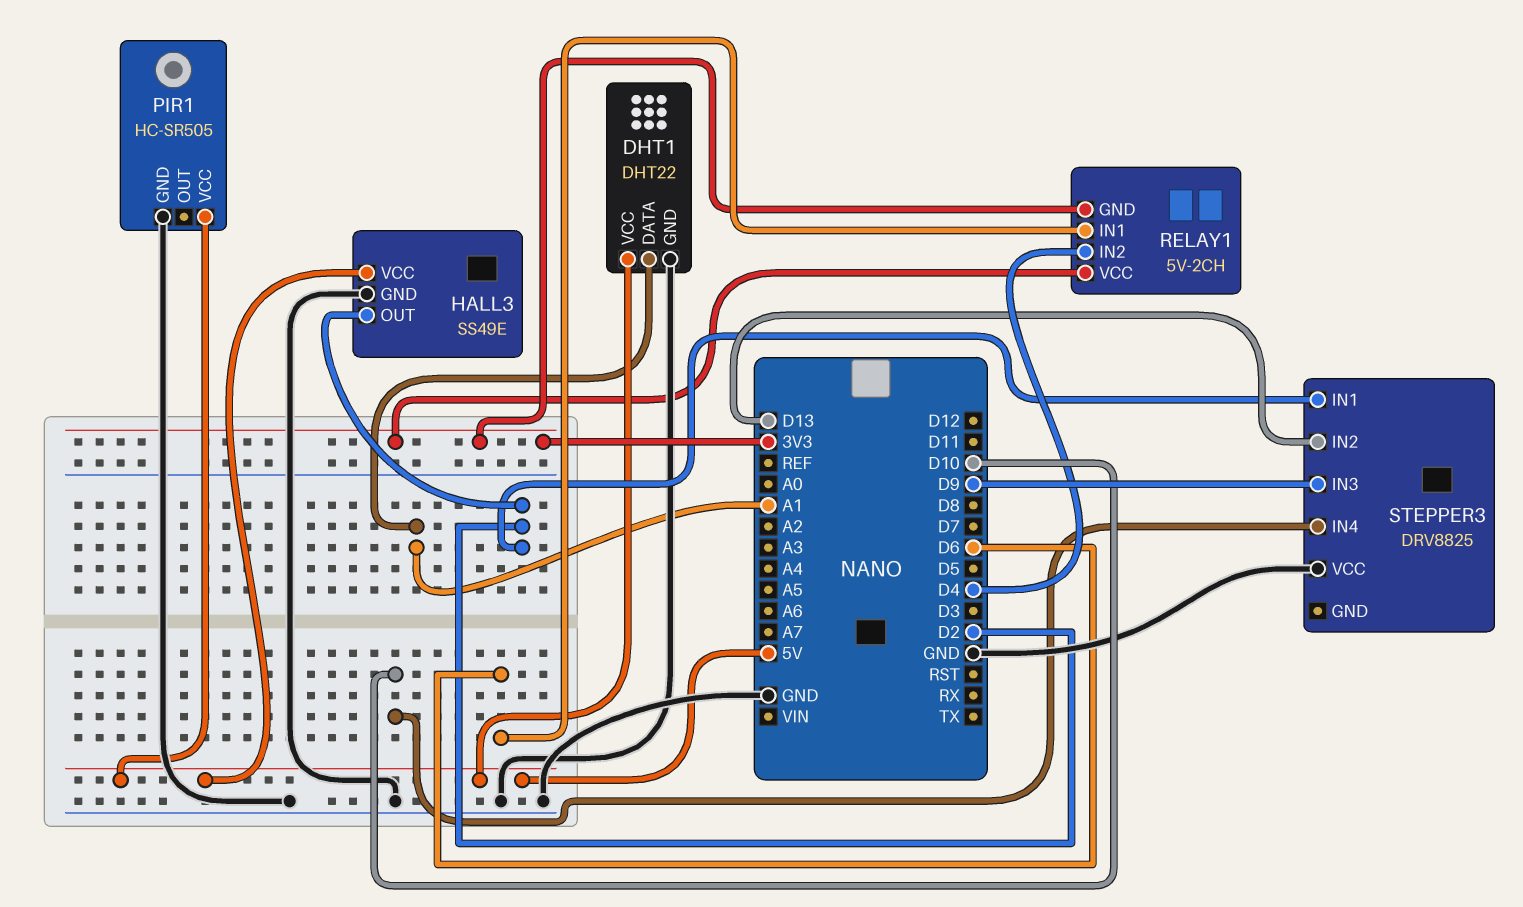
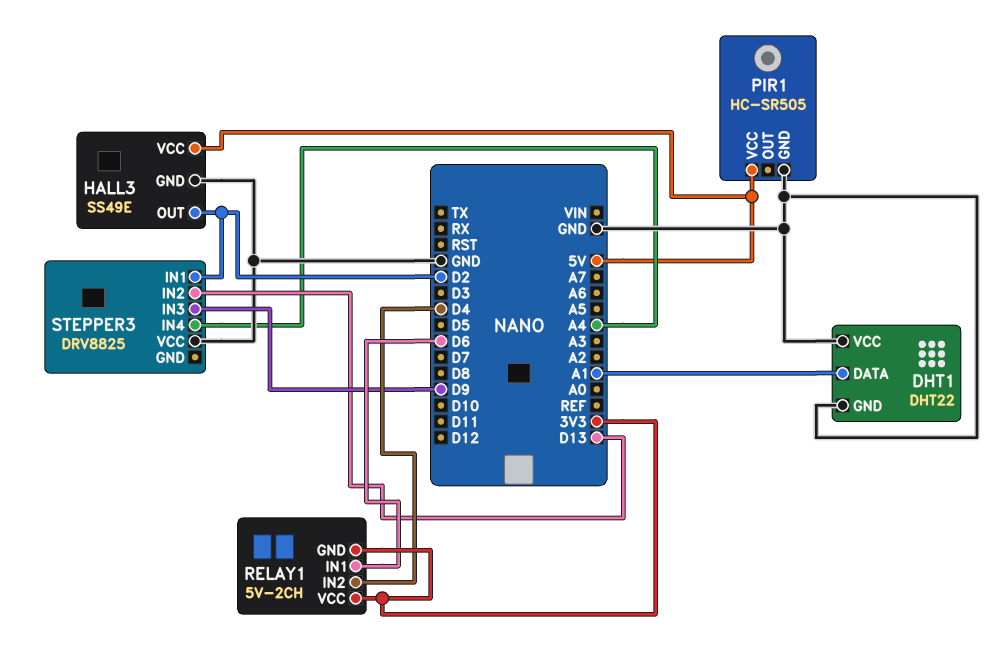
DHT1 pin VCC: 5V -> GND
STEPPER3 pin IN4: D10 -> A4

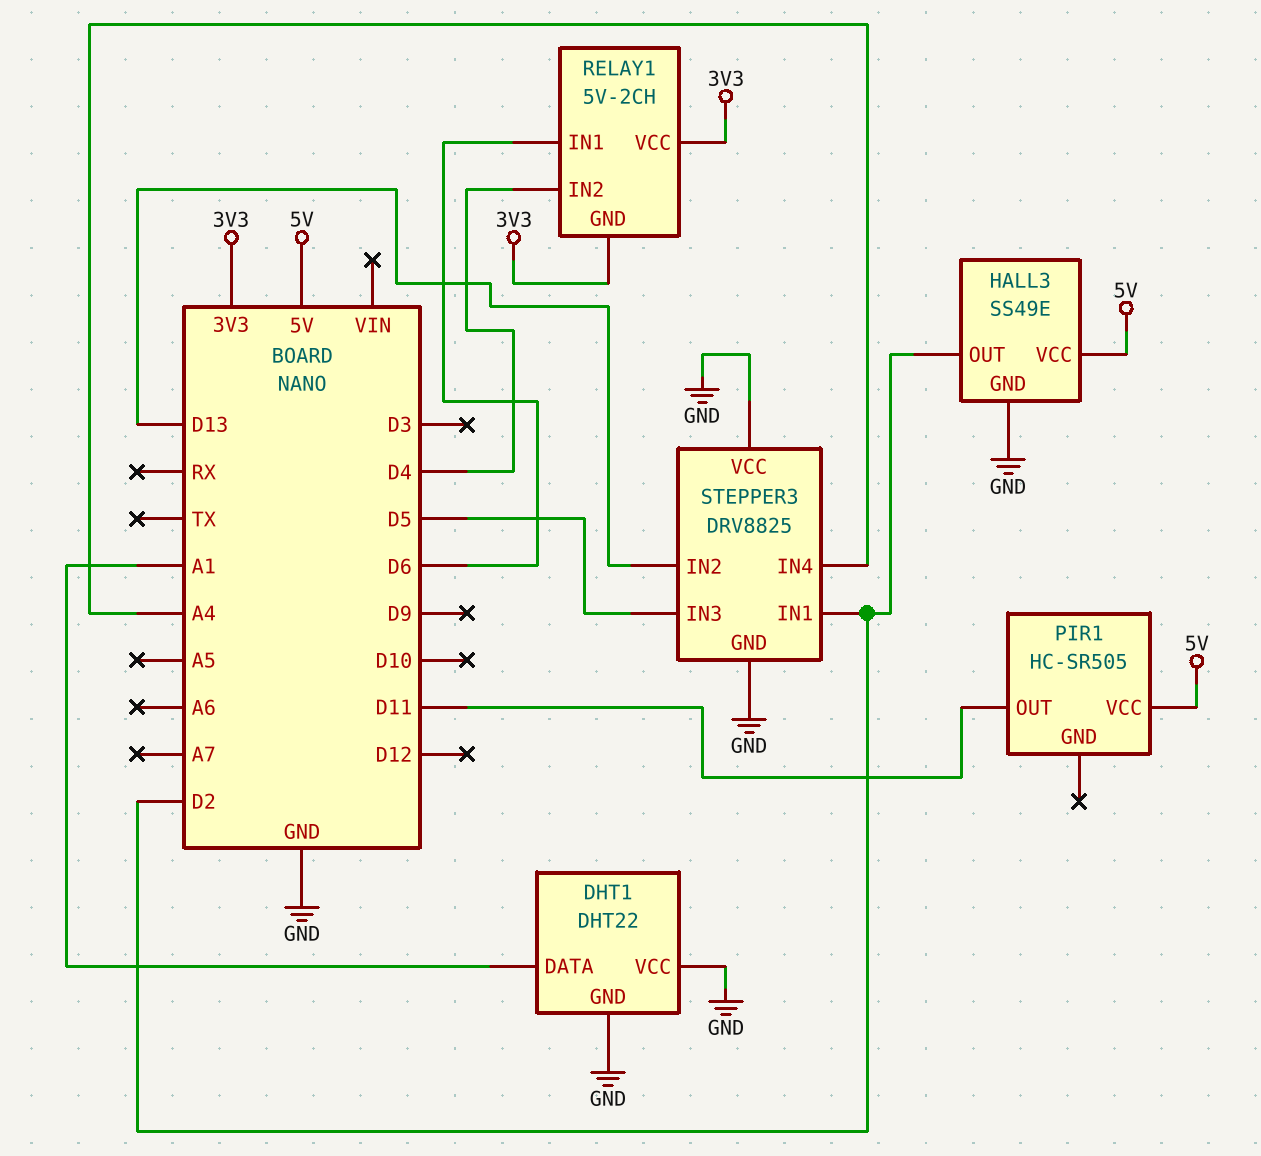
PIR1 pin GND: GND -> none
PIR1 pin OUT: none -> D11
STEPPER3 pin GND: none -> GND
STEPPER3 pin IN3: D9 -> D5

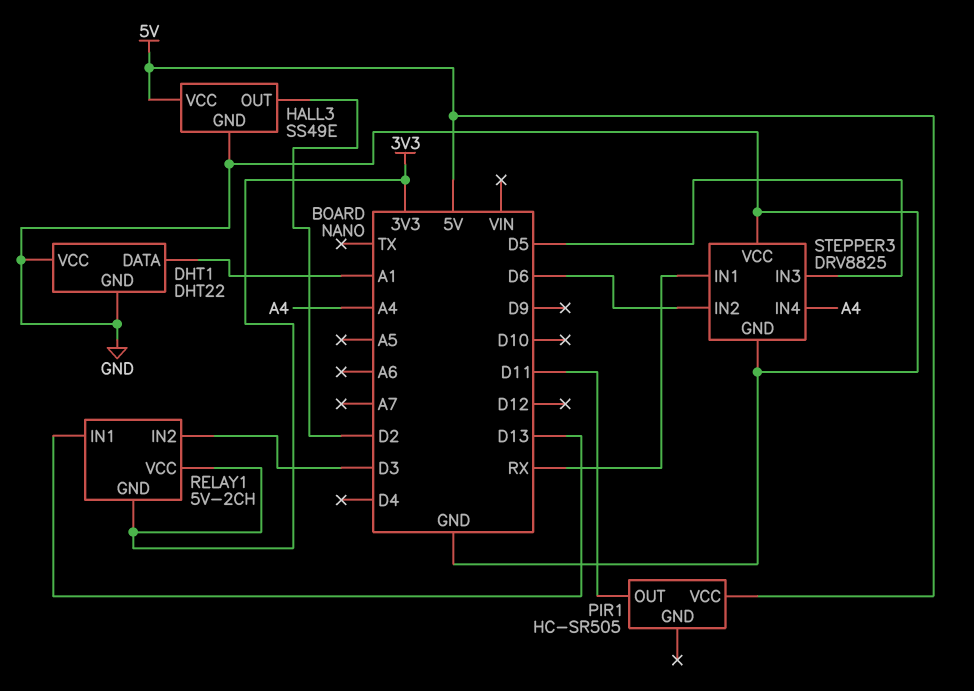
RELAY1 pin IN1: D6 -> D13
RELAY1 pin IN2: D4 -> D3
STEPPER3 pin IN1: D2 -> RX
STEPPER3 pin IN2: D13 -> D6

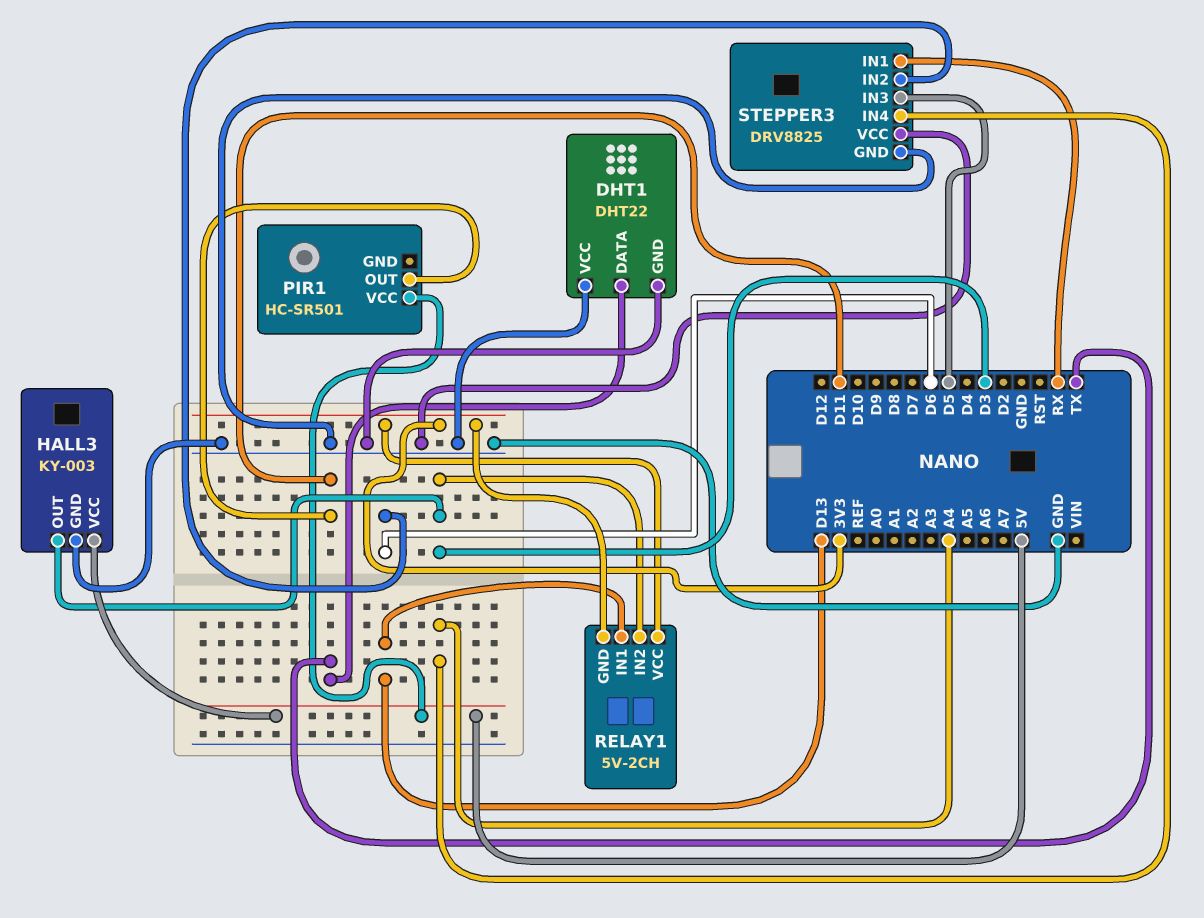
DHT1 pin DATA: A1 -> TX
HALL3: SS49E -> KY-003
HALL3 pin OUT: D2 -> D3
PIR1: HC-SR505 -> HC-SR501

